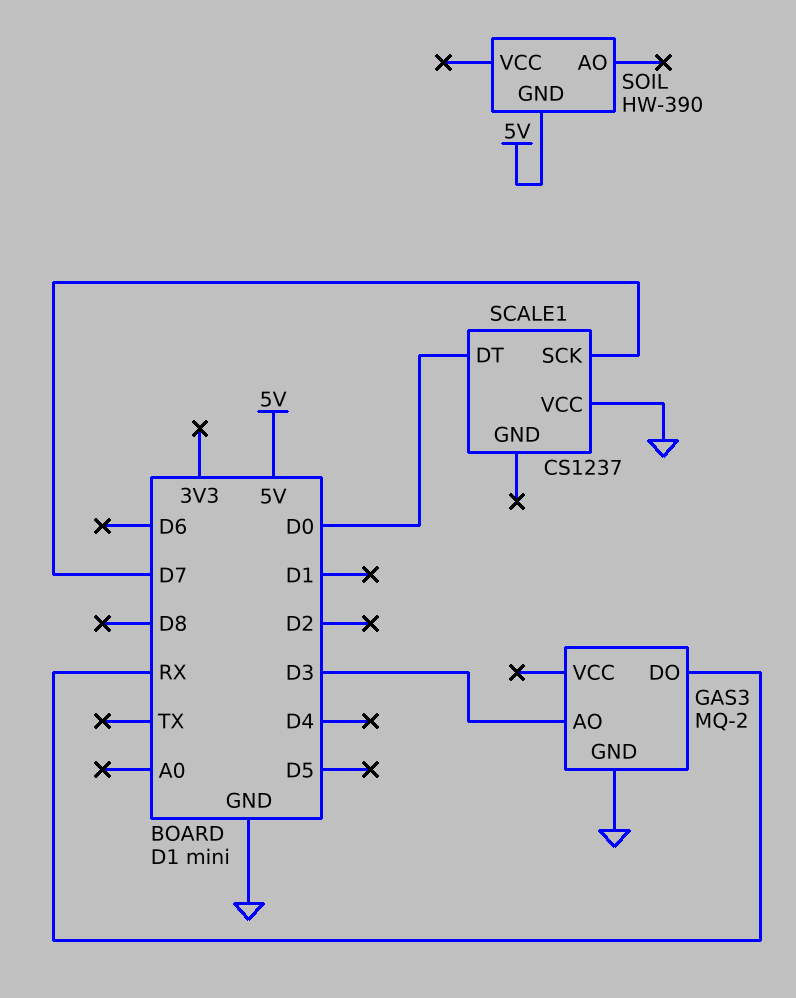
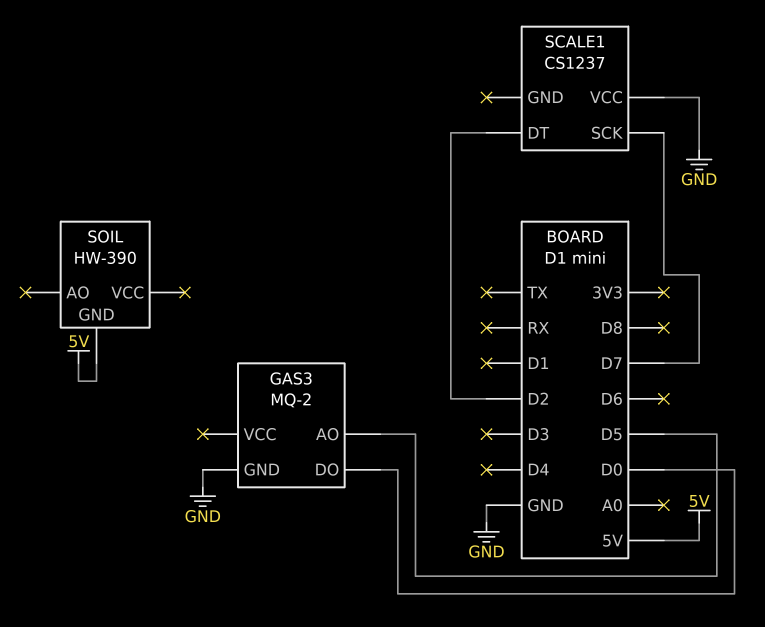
GAS3 pin AO: D3 -> D5
GAS3 pin DO: RX -> D0
SCALE1 pin DT: D0 -> D2

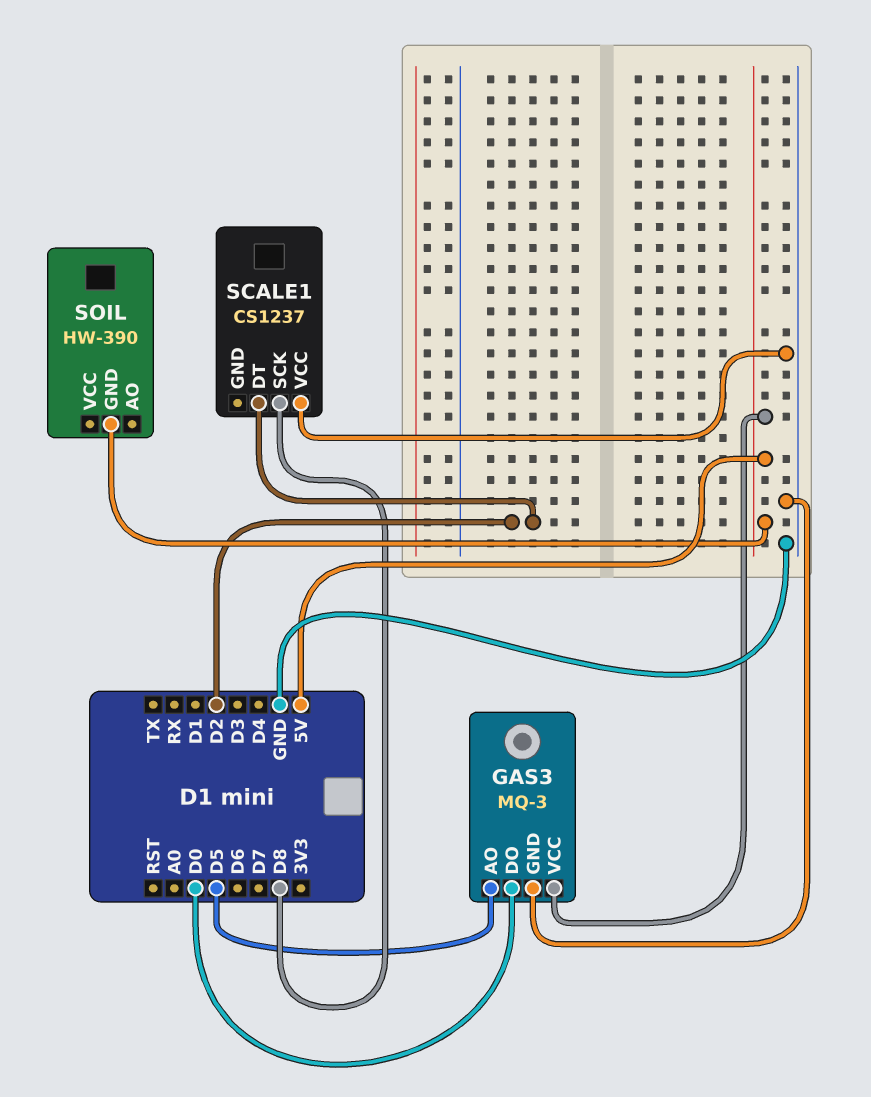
GAS3: MQ-2 -> MQ-3
GAS3 pin VCC: none -> 5V
SCALE1 pin SCK: D7 -> D8

